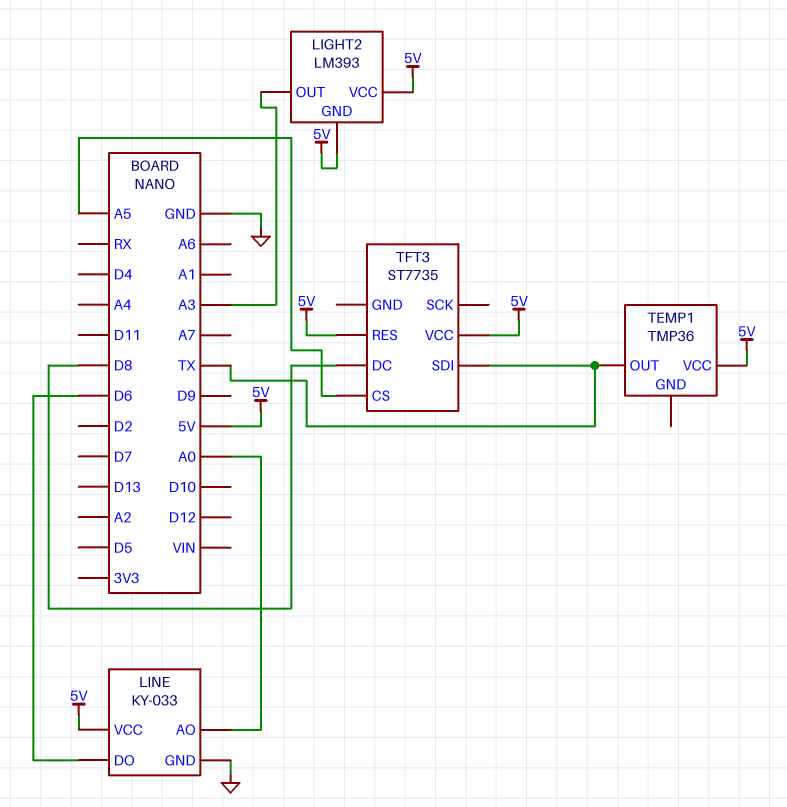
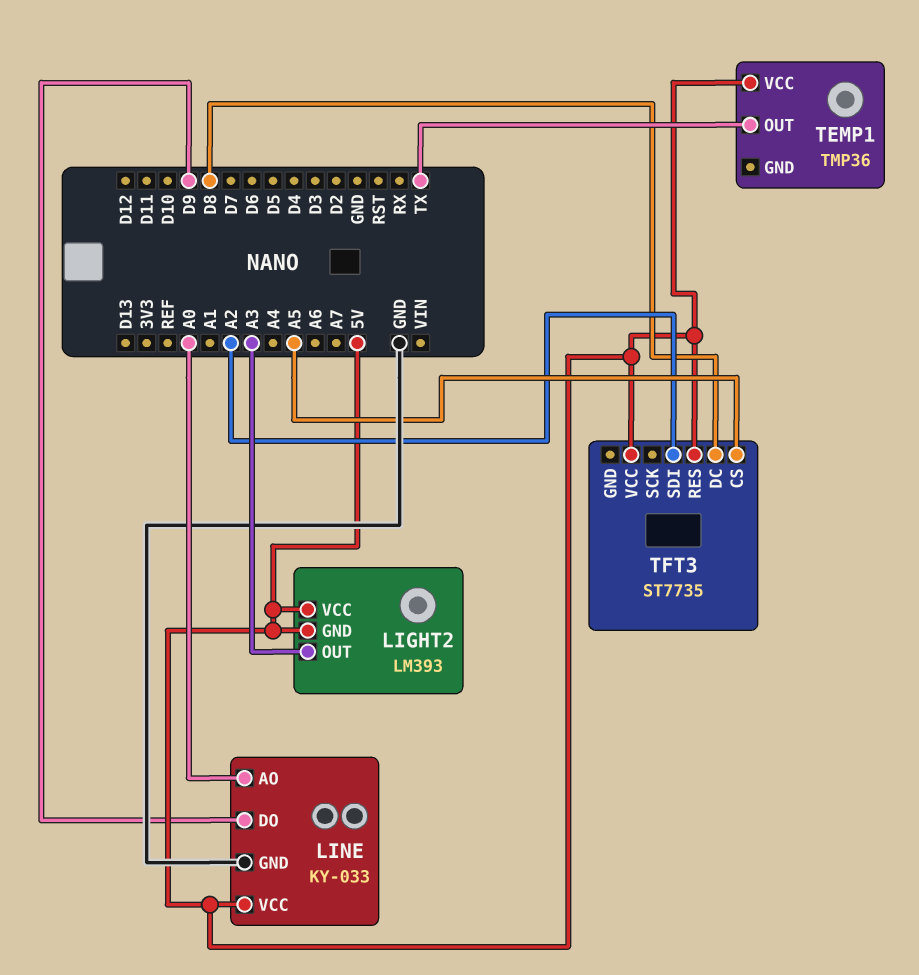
LINE pin DO: D6 -> D9
TFT3 pin SDI: TX -> A2

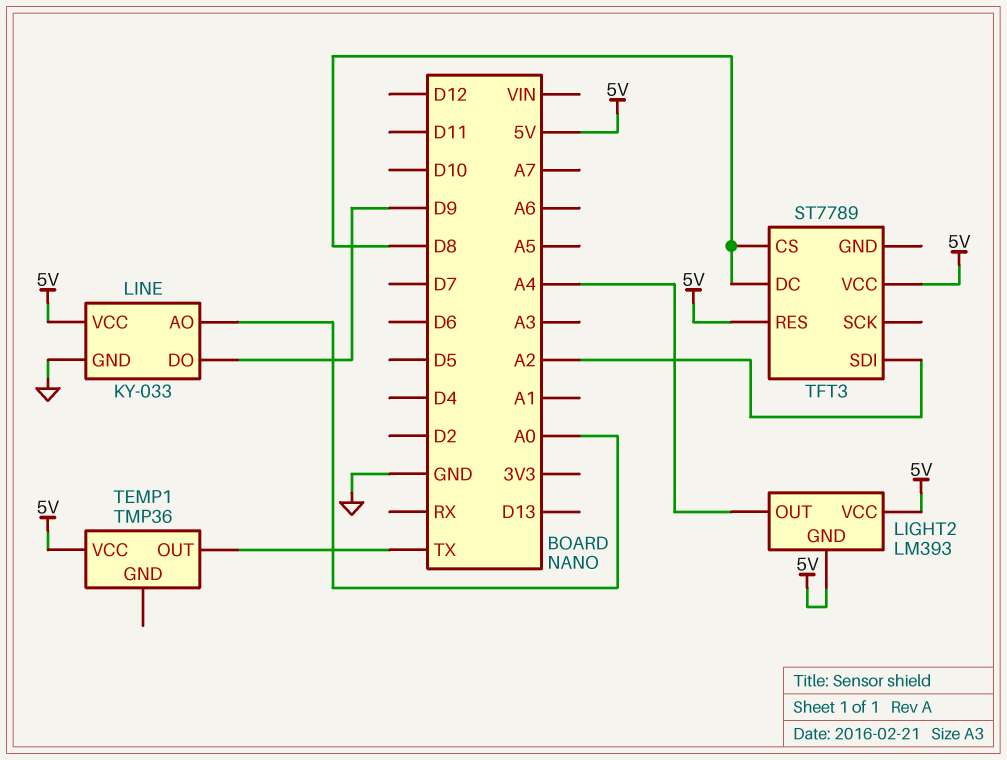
LIGHT2 pin OUT: A3 -> A4
TFT3: ST7735 -> ST7789
TFT3 pin CS: A5 -> D8

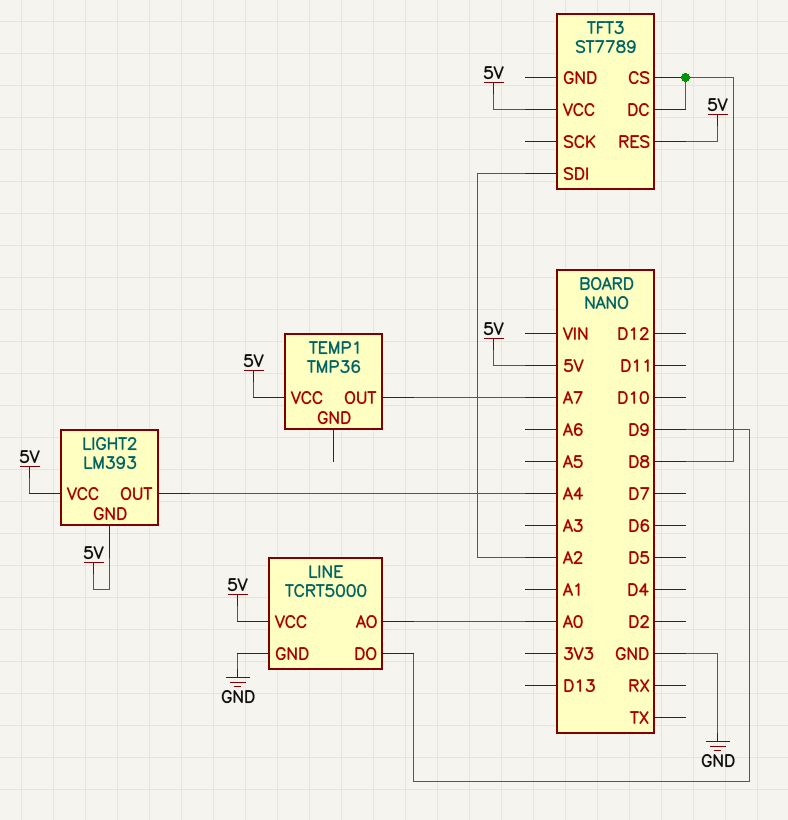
LINE: KY-033 -> TCRT5000
TEMP1 pin OUT: TX -> A7

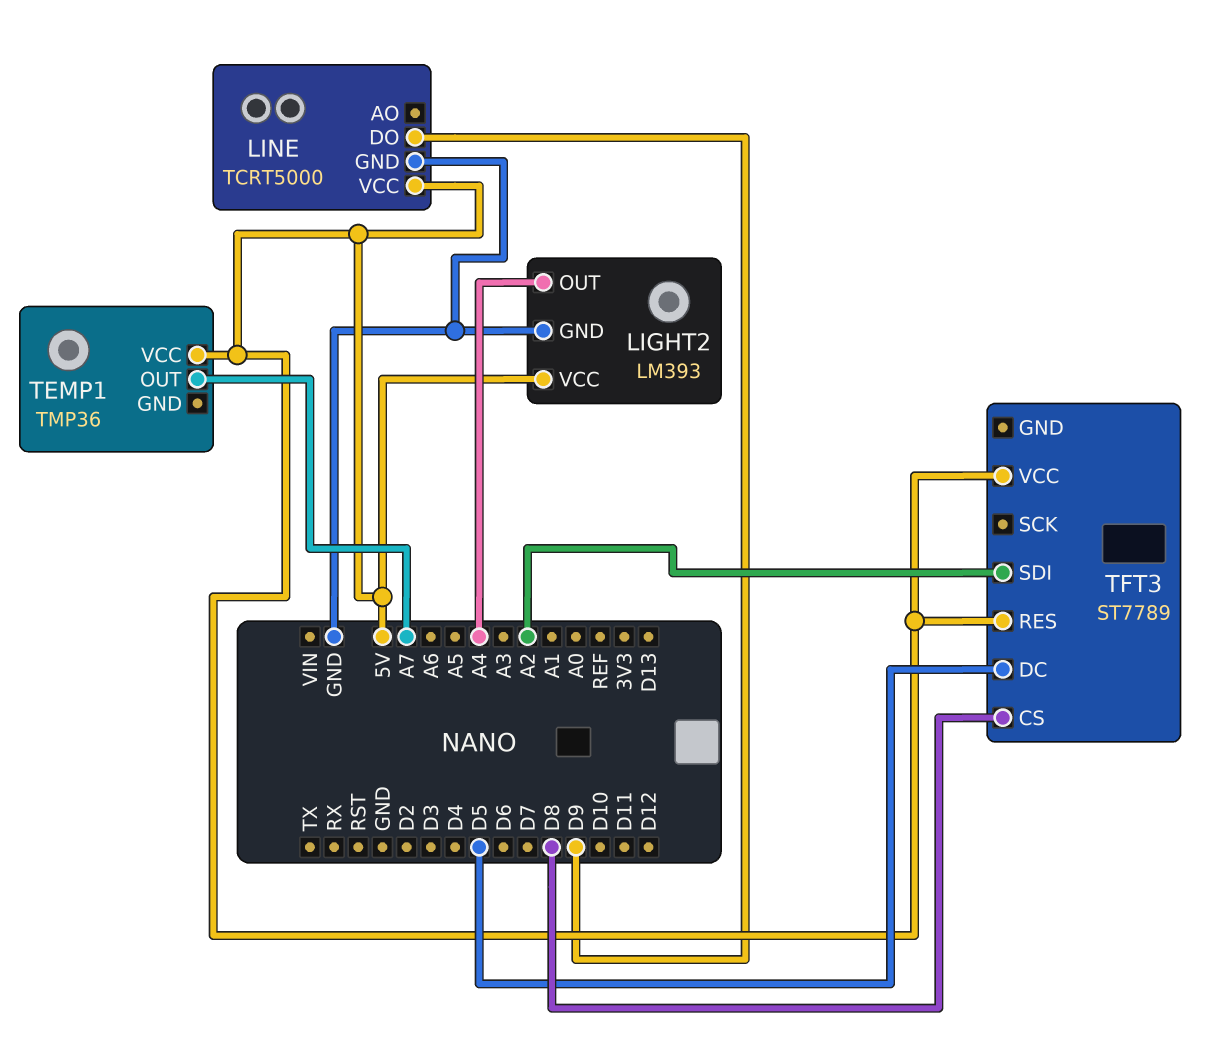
LIGHT2 pin GND: 5V -> GND
LINE pin AO: A0 -> none
TFT3 pin DC: D8 -> D5

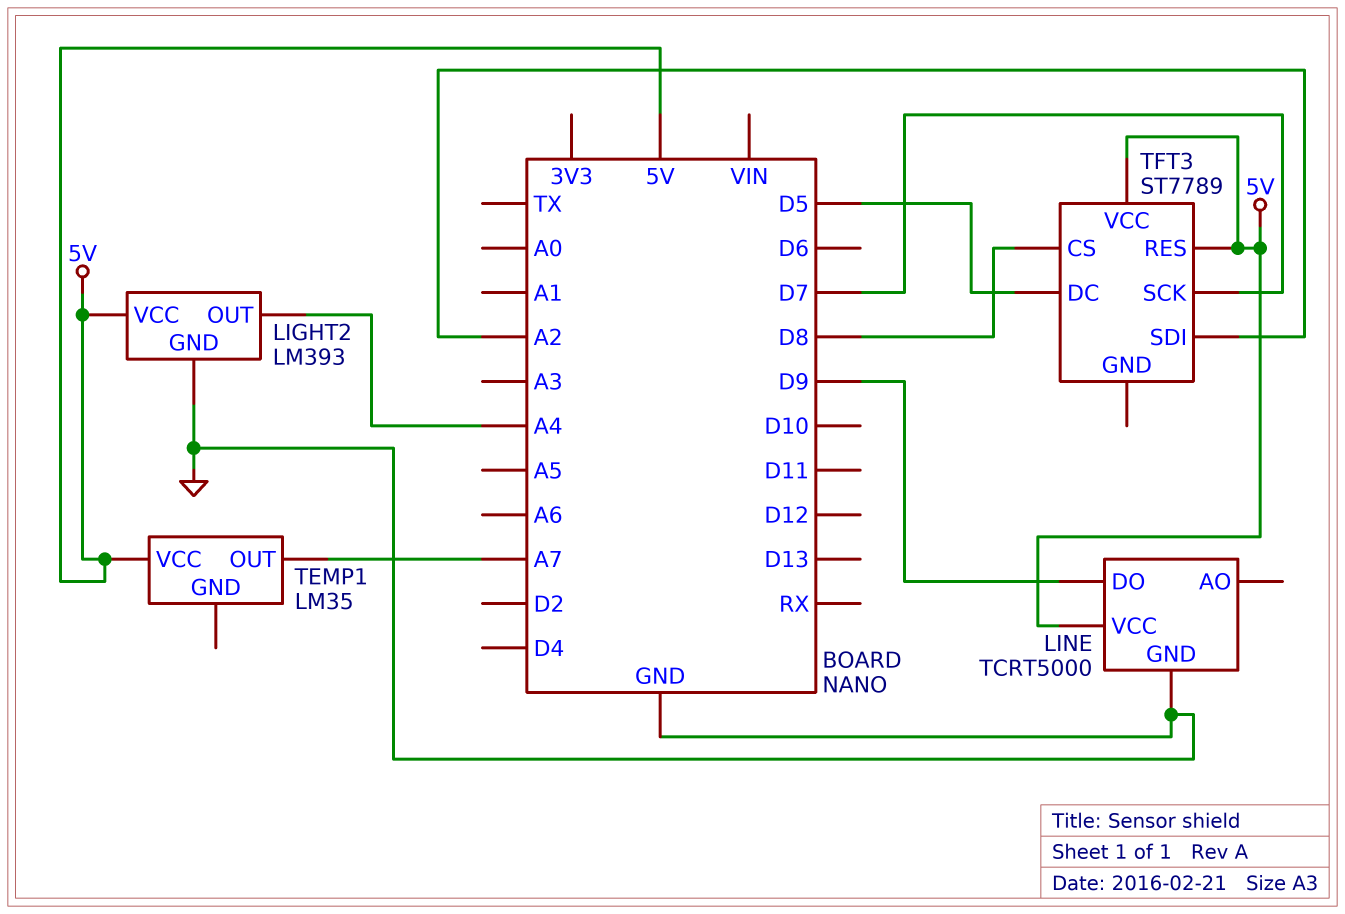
TEMP1: TMP36 -> LM35
TFT3 pin SCK: none -> D7

